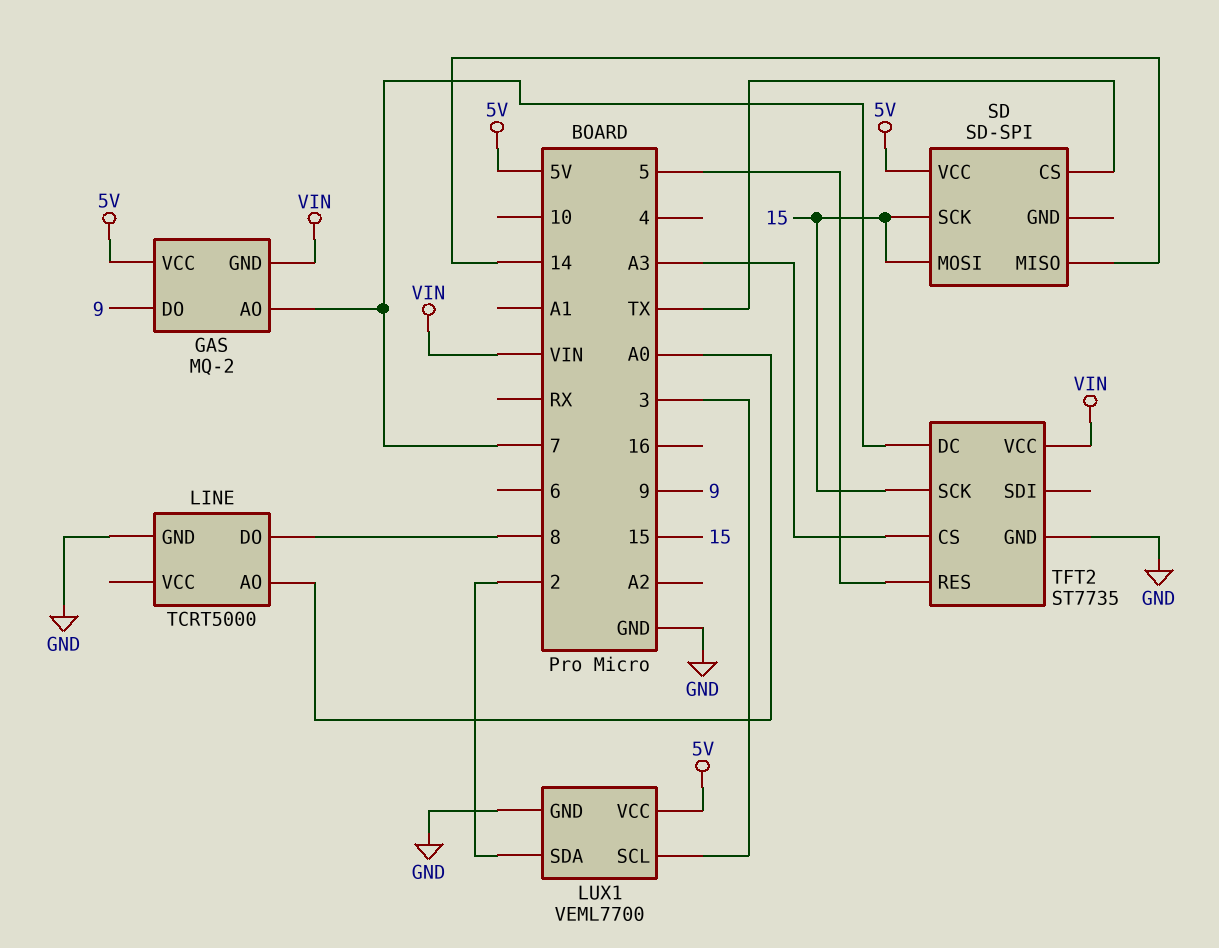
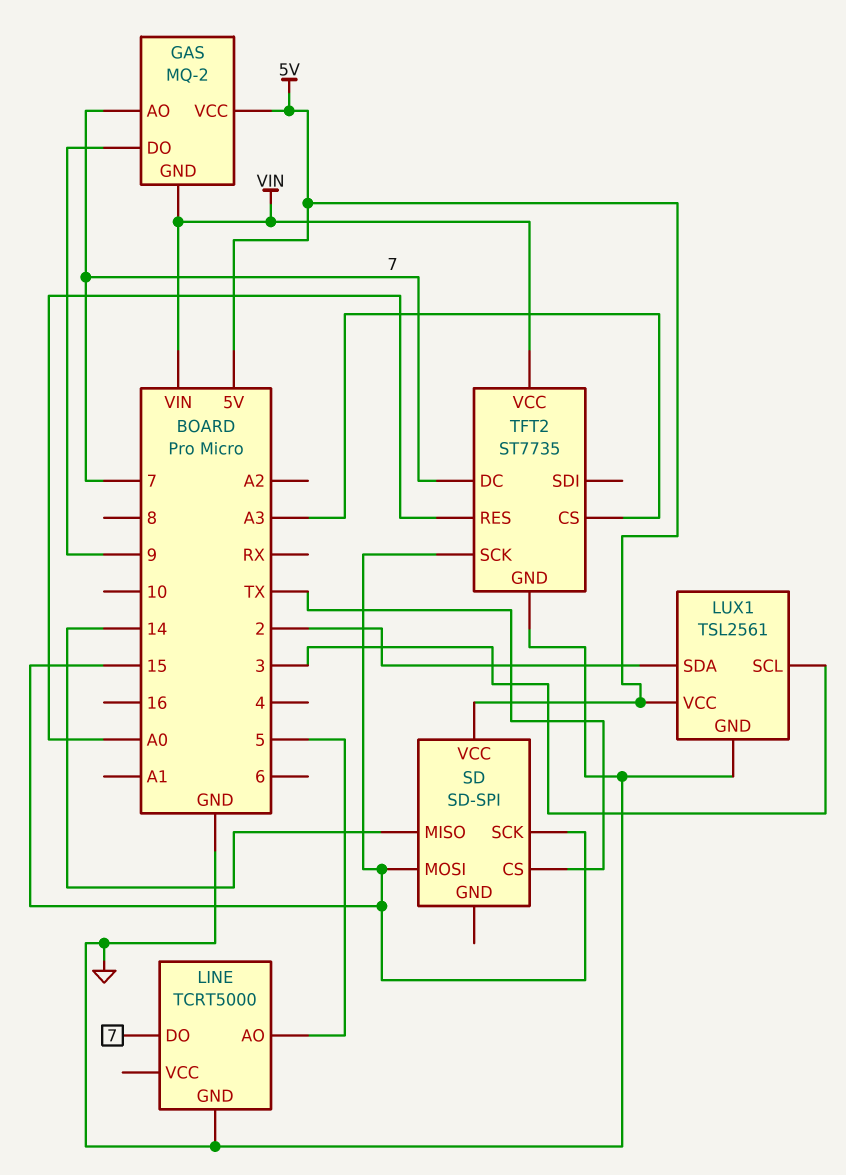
LINE pin AO: A0 -> 5
LINE pin DO: 8 -> 7
LUX1: VEML7700 -> TSL2561
TFT2 pin RES: 5 -> A0

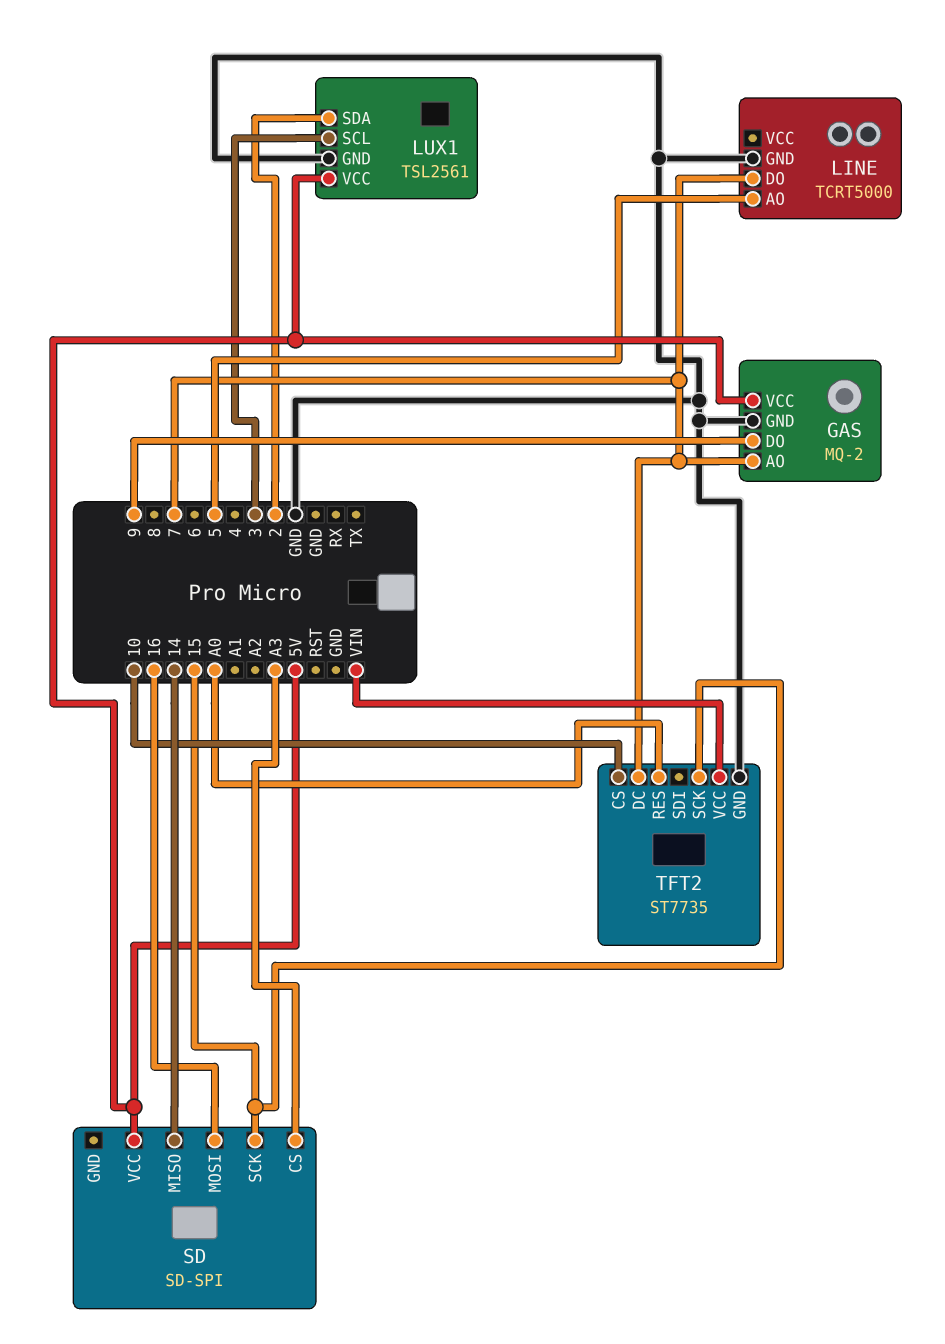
GAS pin GND: VIN -> GND
SD pin CS: TX -> A3
SD pin MOSI: 15 -> 16
TFT2 pin CS: A3 -> 10

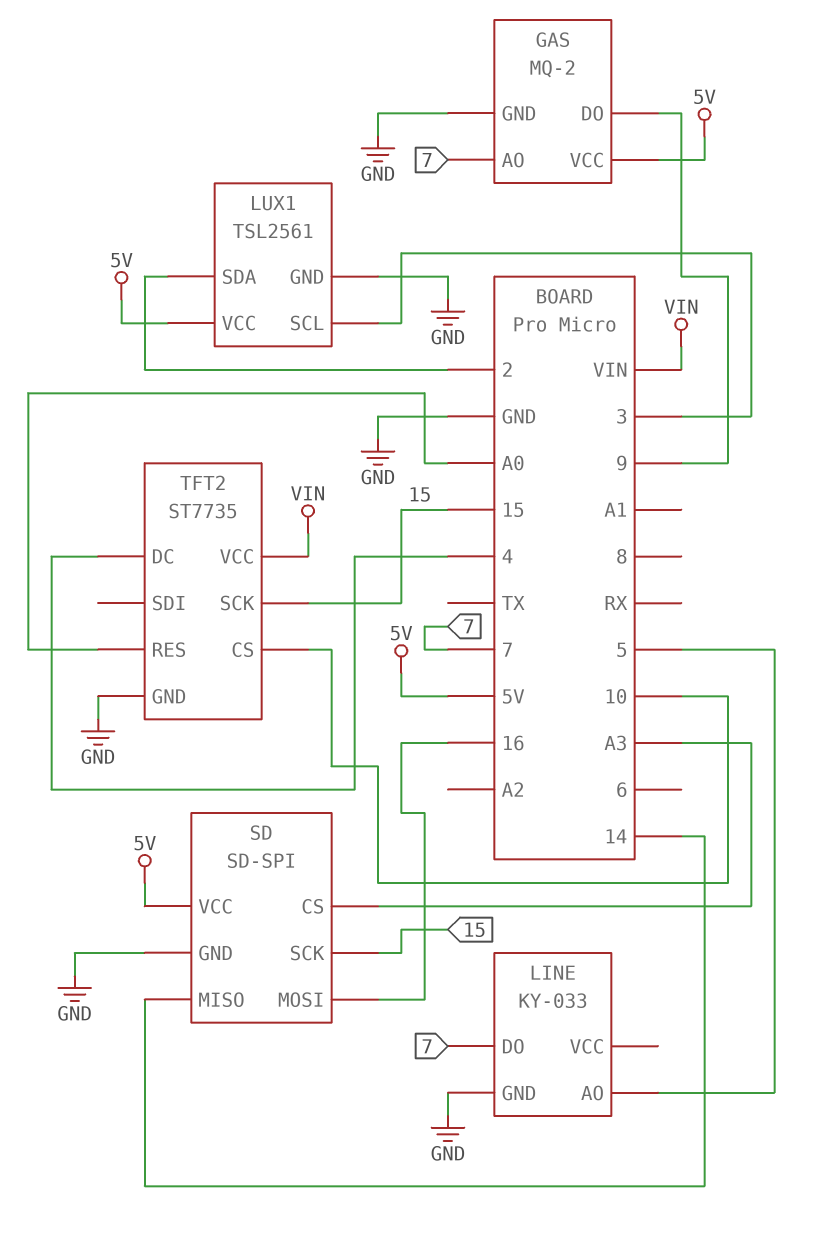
LINE: TCRT5000 -> KY-033
SD pin GND: none -> GND
TFT2 pin DC: 7 -> 4

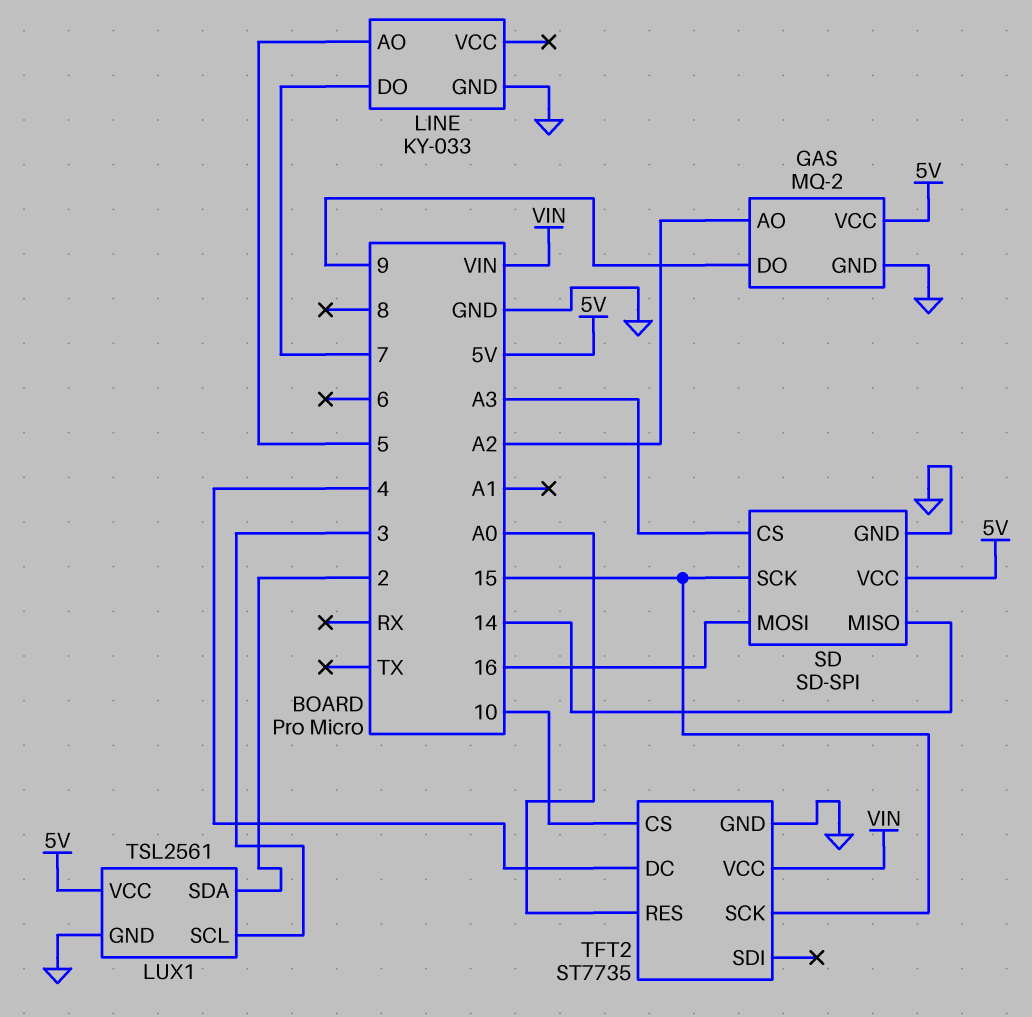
GAS pin AO: 7 -> A2

